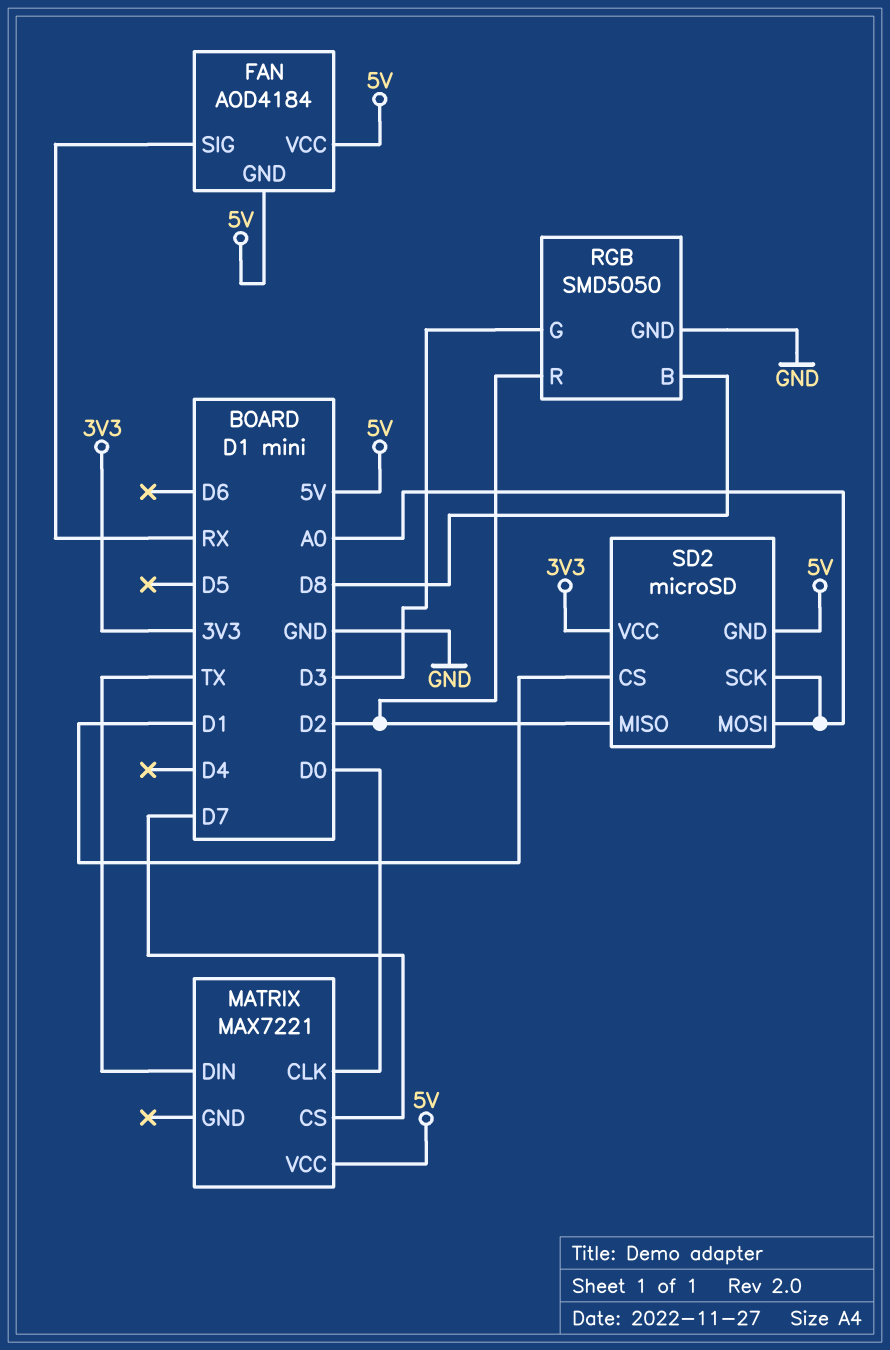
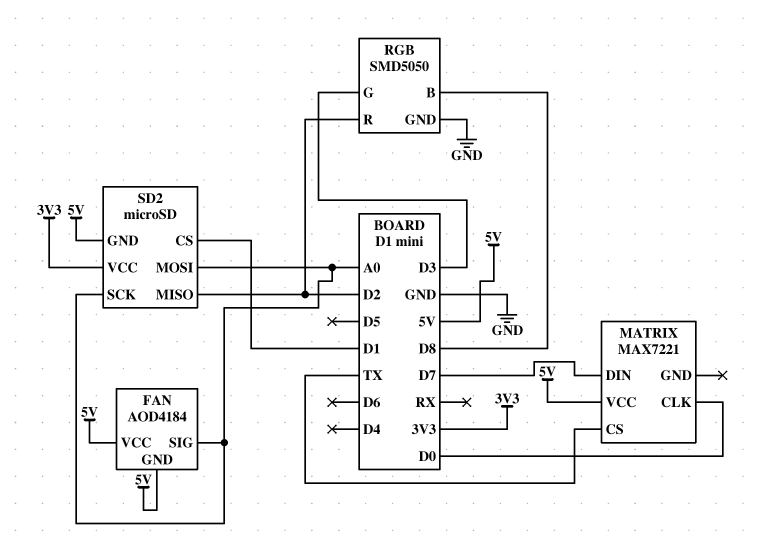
FAN pin SIG: RX -> A0
MATRIX pin CS: D7 -> TX
MATRIX pin DIN: TX -> D7

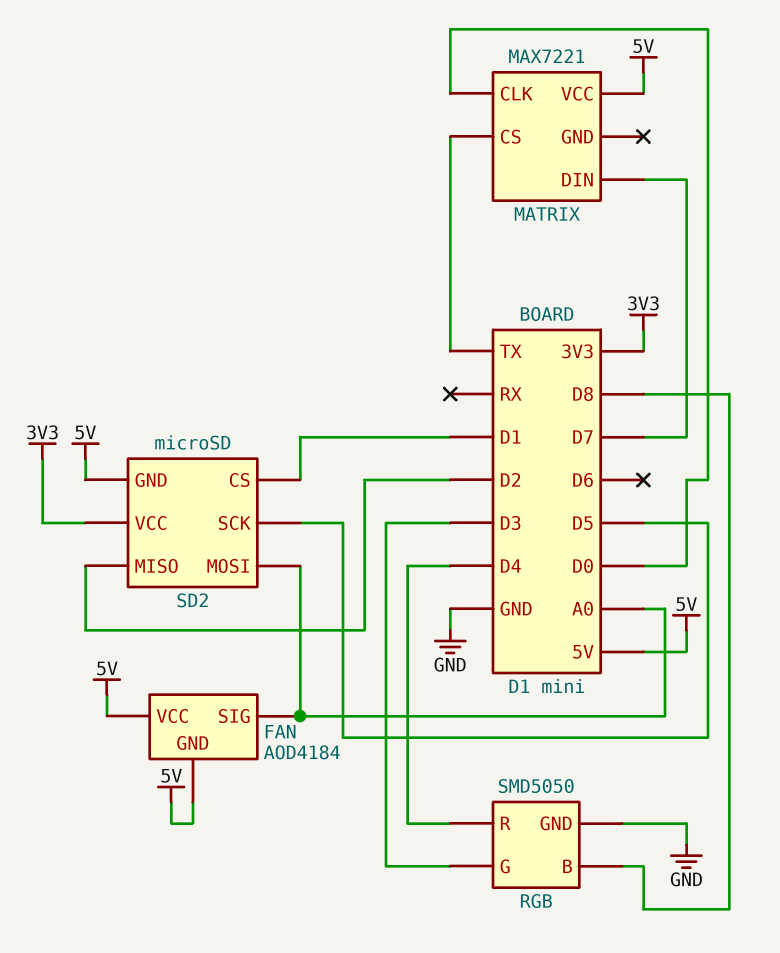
RGB pin R: D2 -> D4
SD2 pin SCK: A0 -> D5

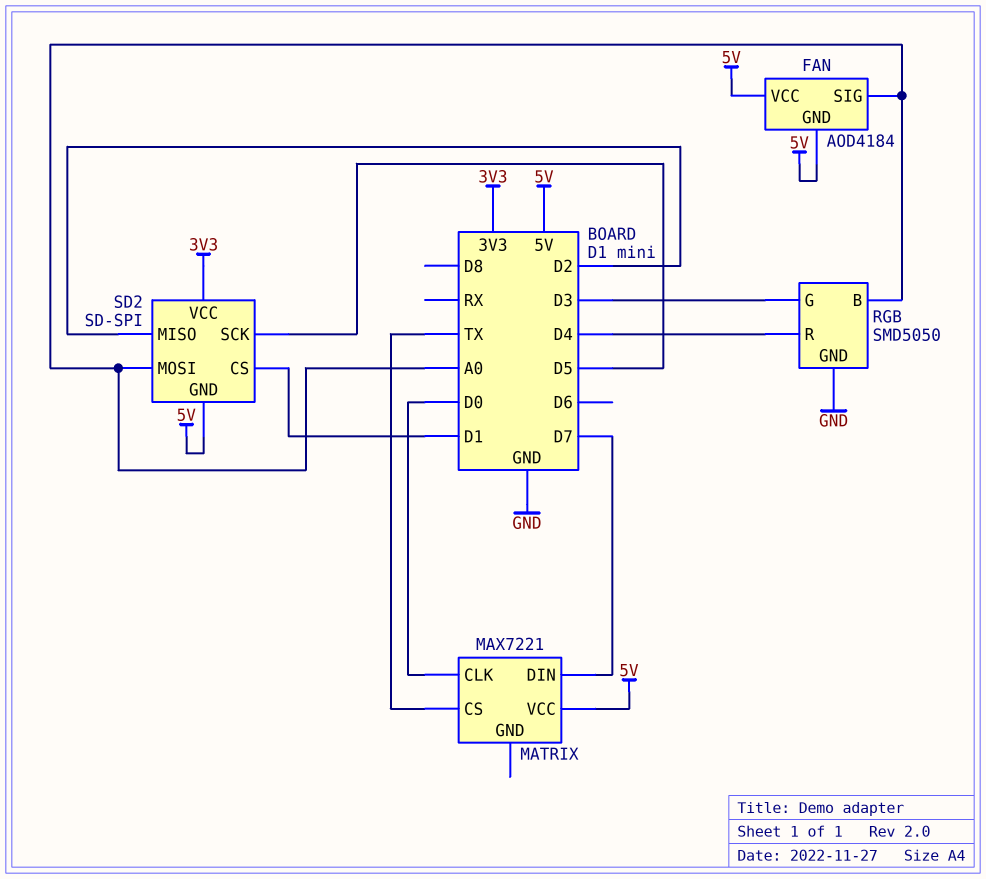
RGB pin B: D8 -> A0
SD2: microSD -> SD-SPI

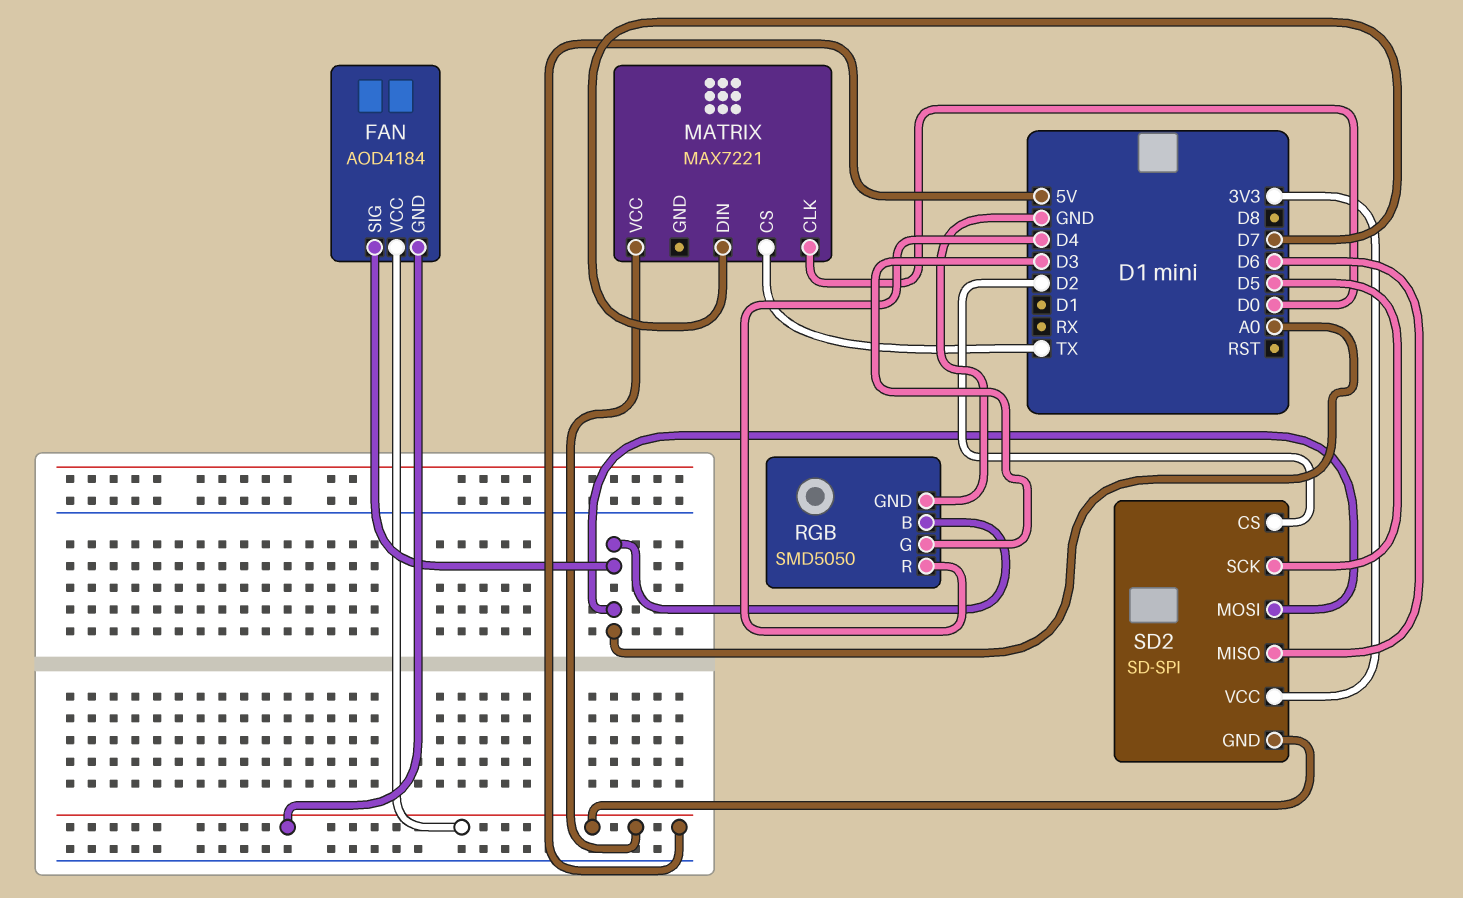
SD2 pin CS: D1 -> D2
SD2 pin MISO: D2 -> D6

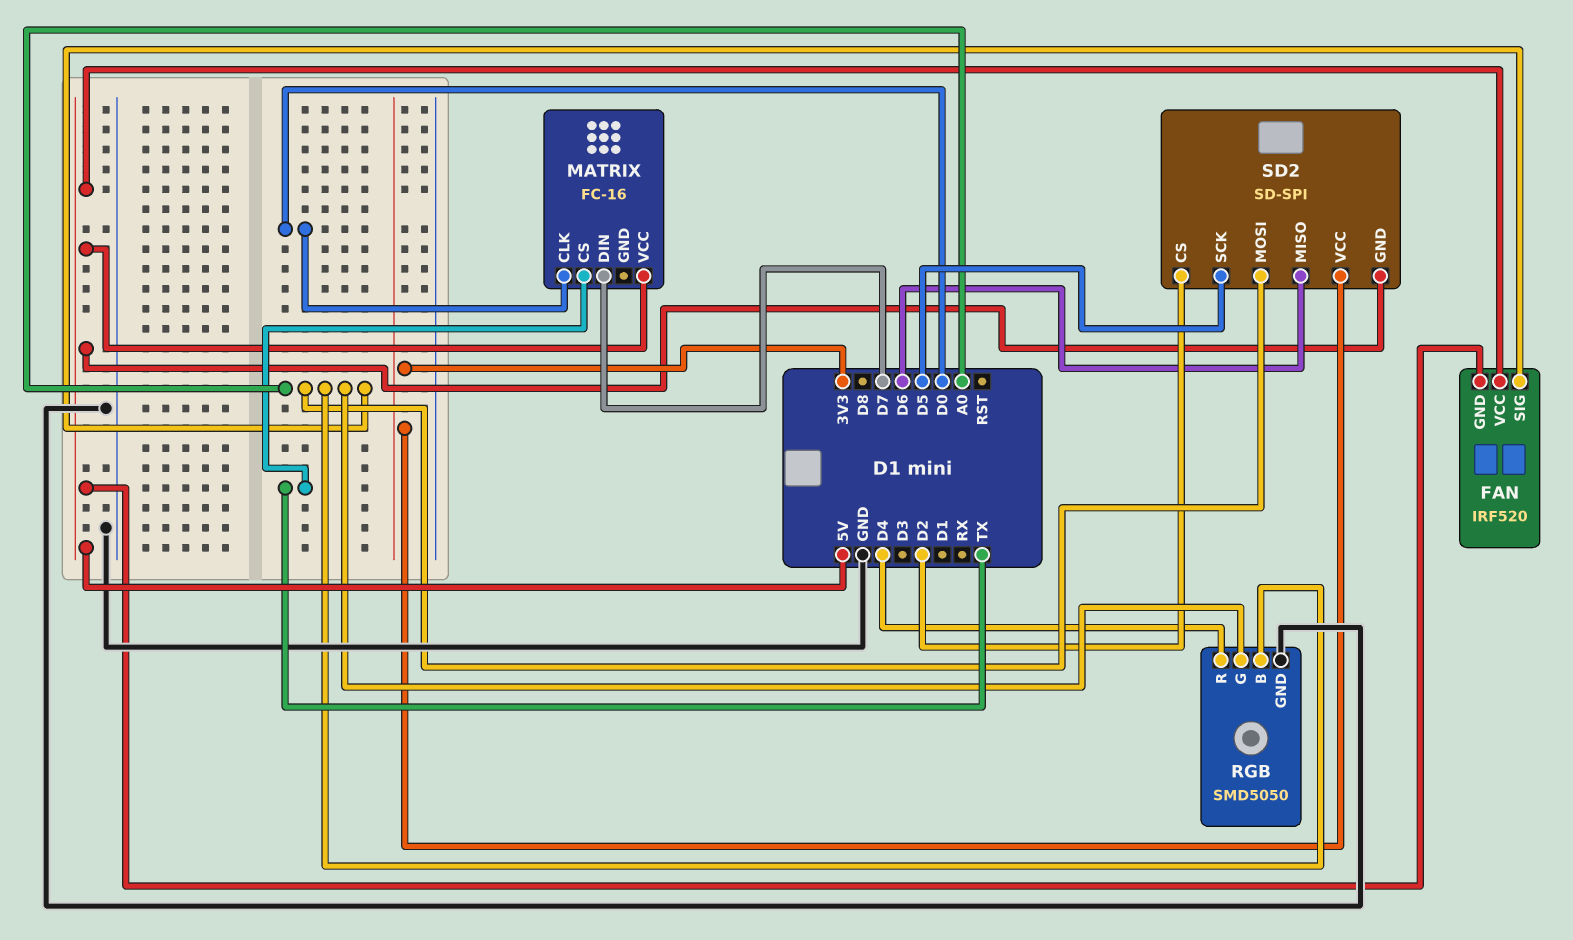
FAN: AOD4184 -> IRF520
MATRIX: MAX7221 -> FC-16
RGB pin G: D3 -> A0

